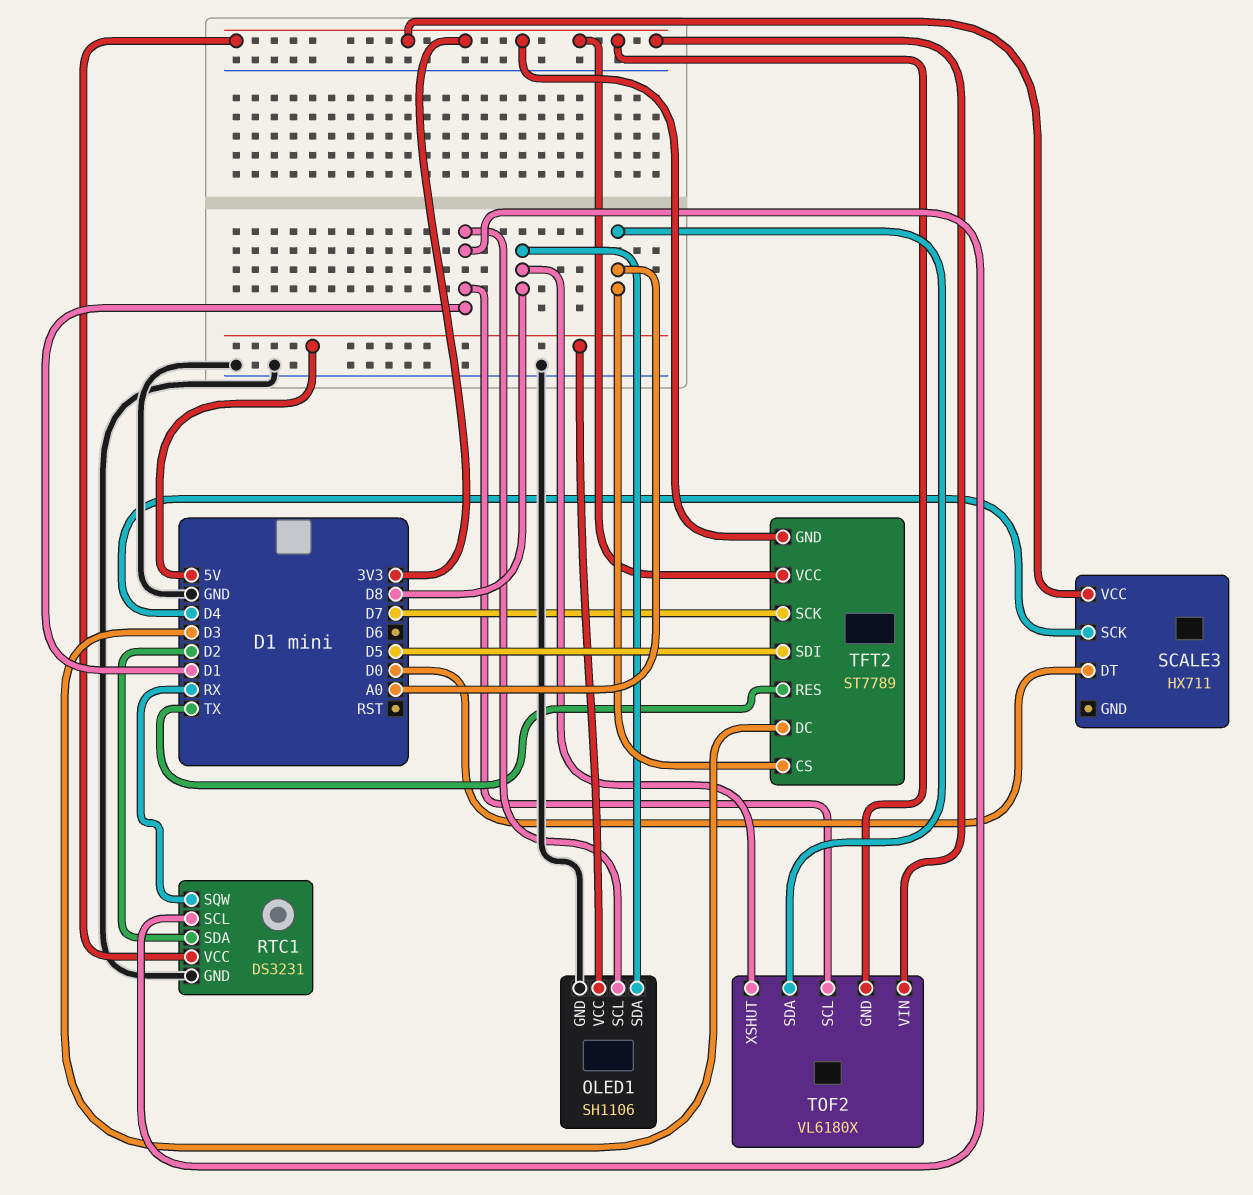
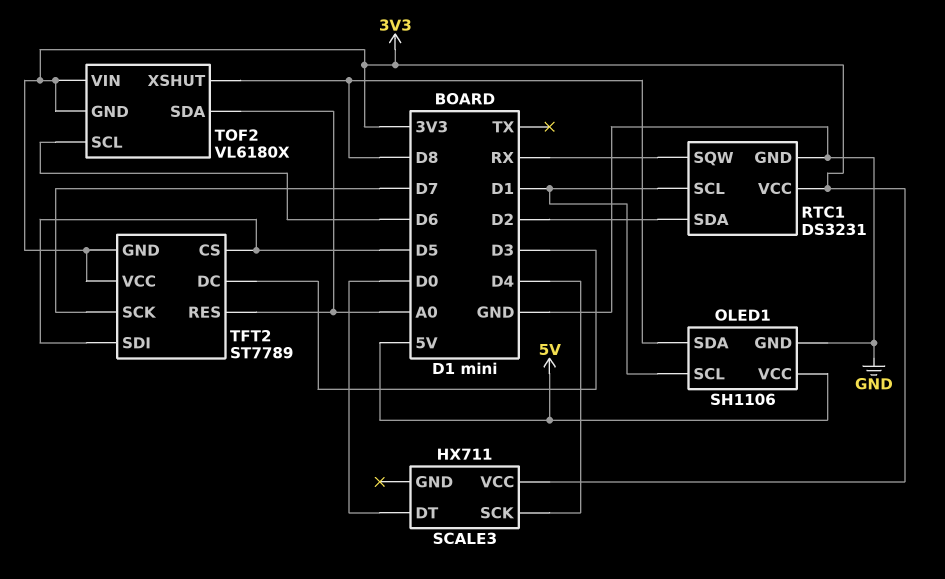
TFT2 pin CS: A0 -> D5
TFT2 pin RES: TX -> A0
TOF2 pin SCL: D1 -> D6

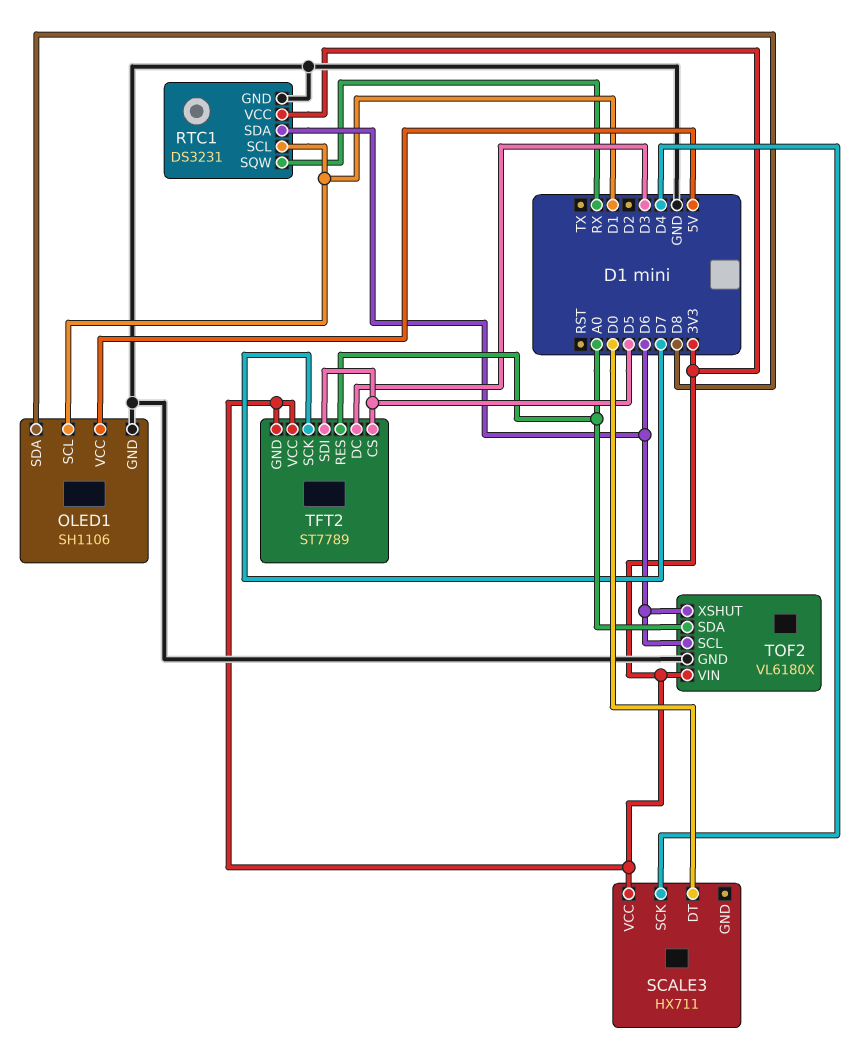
RTC1 pin SDA: D2 -> D6
TOF2 pin GND: 3V3 -> GND
TOF2 pin XSHUT: D8 -> D6

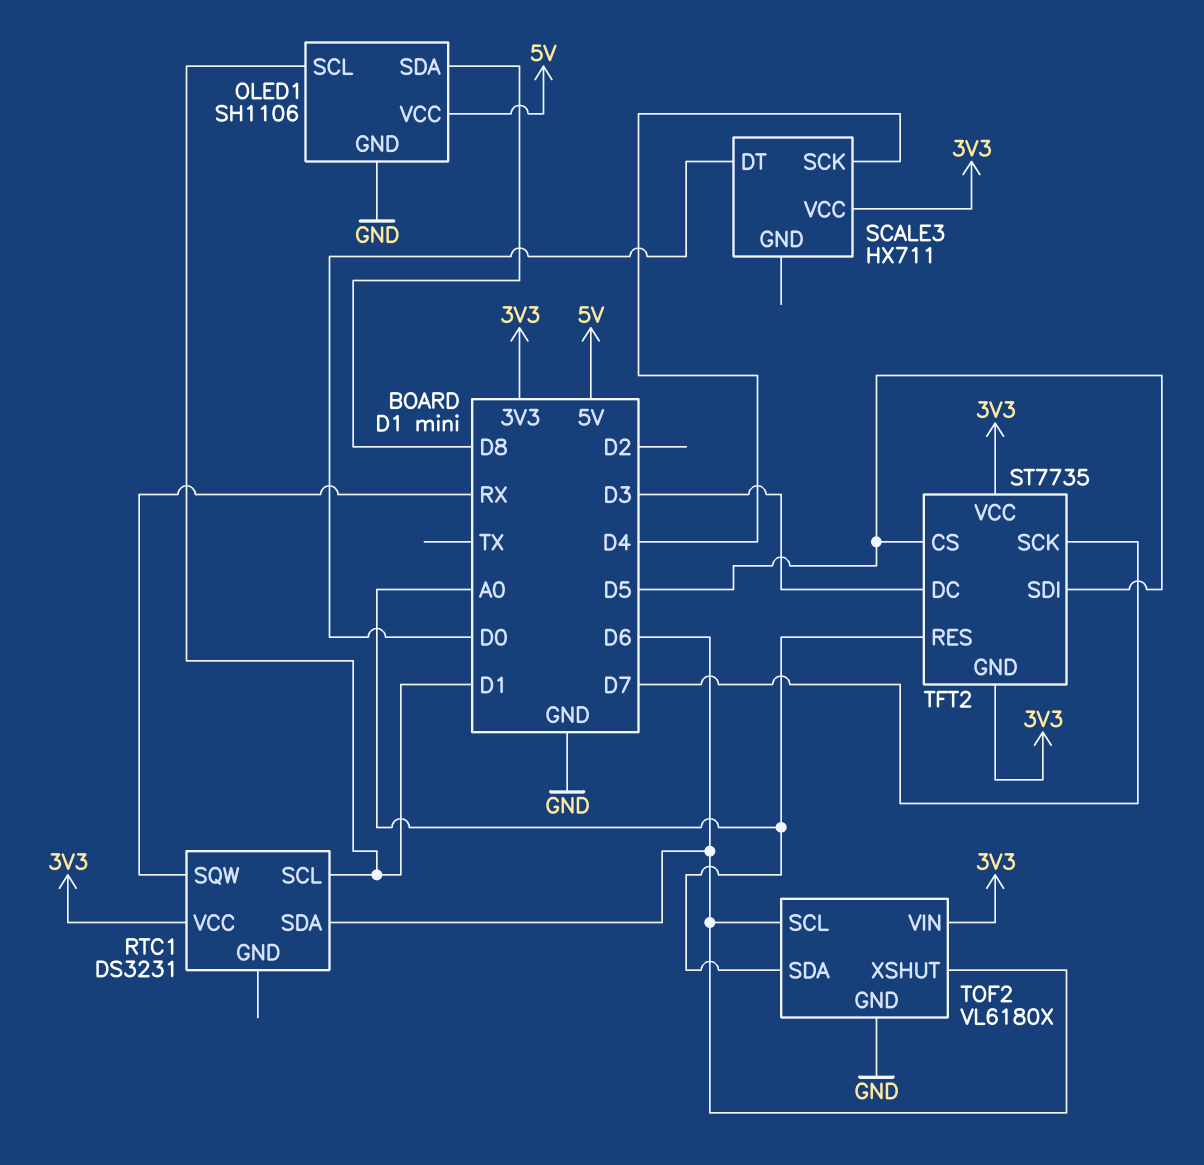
RTC1 pin GND: GND -> none
TFT2: ST7789 -> ST7735

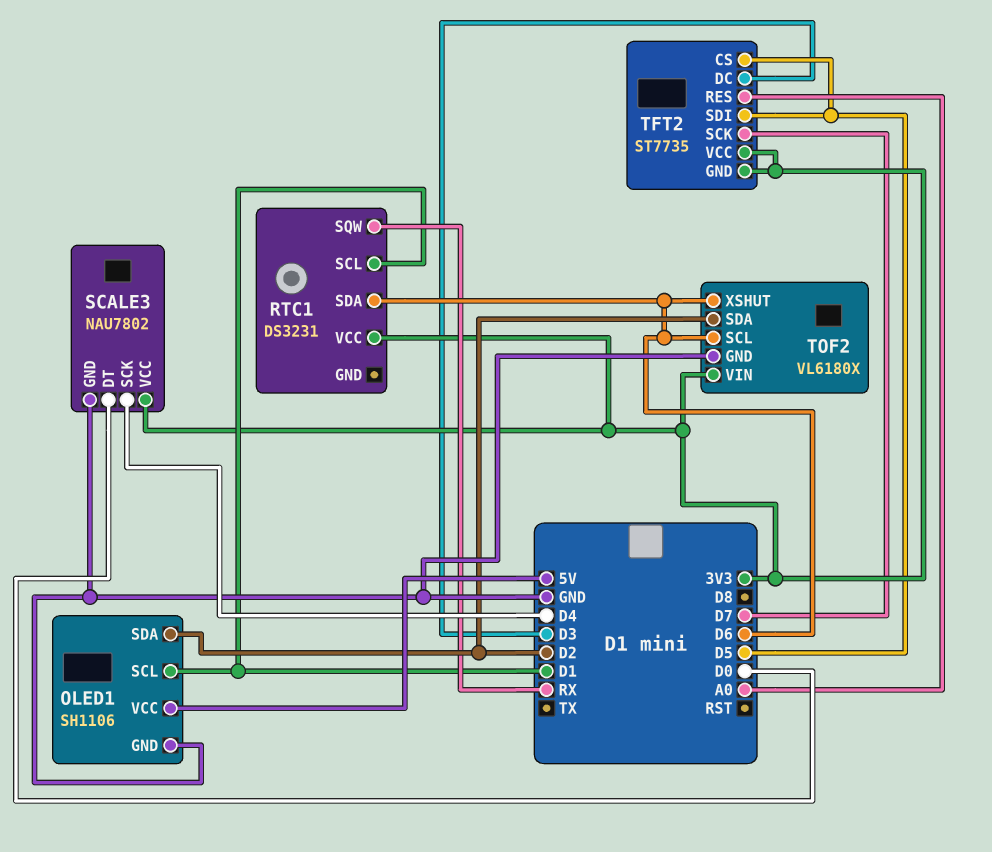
OLED1 pin SDA: D8 -> D2
SCALE3: HX711 -> NAU7802
SCALE3 pin GND: none -> GND
TOF2 pin SDA: A0 -> D2

